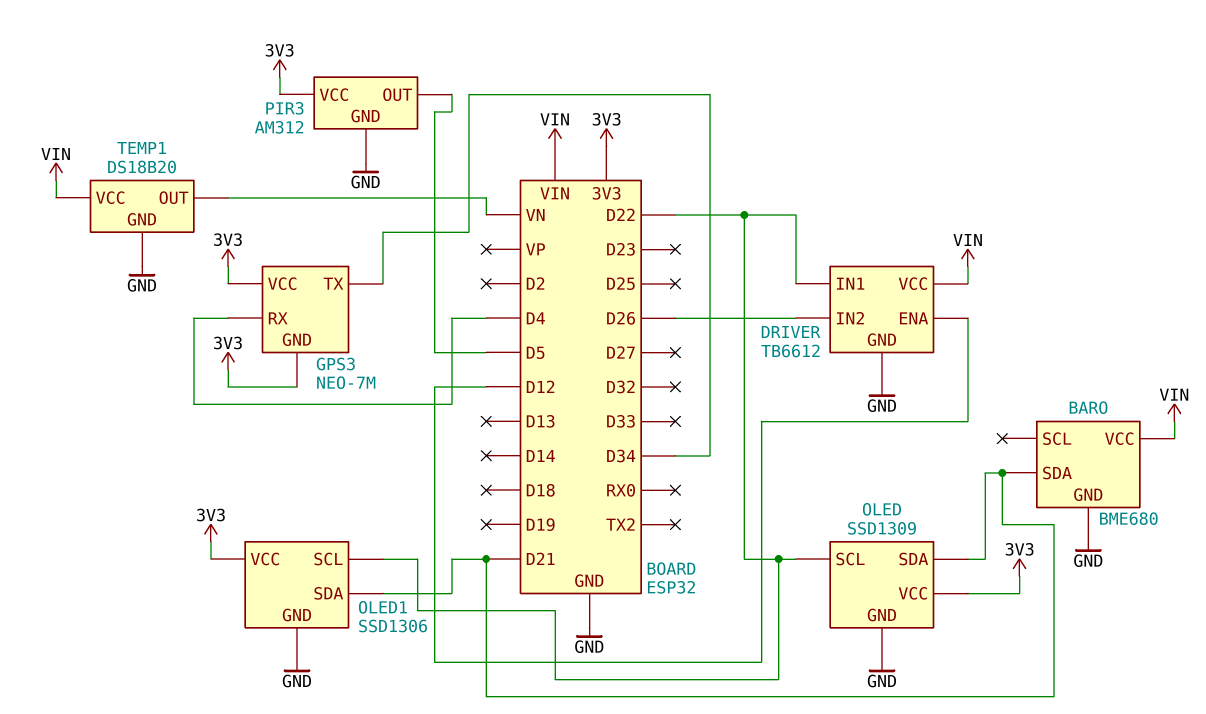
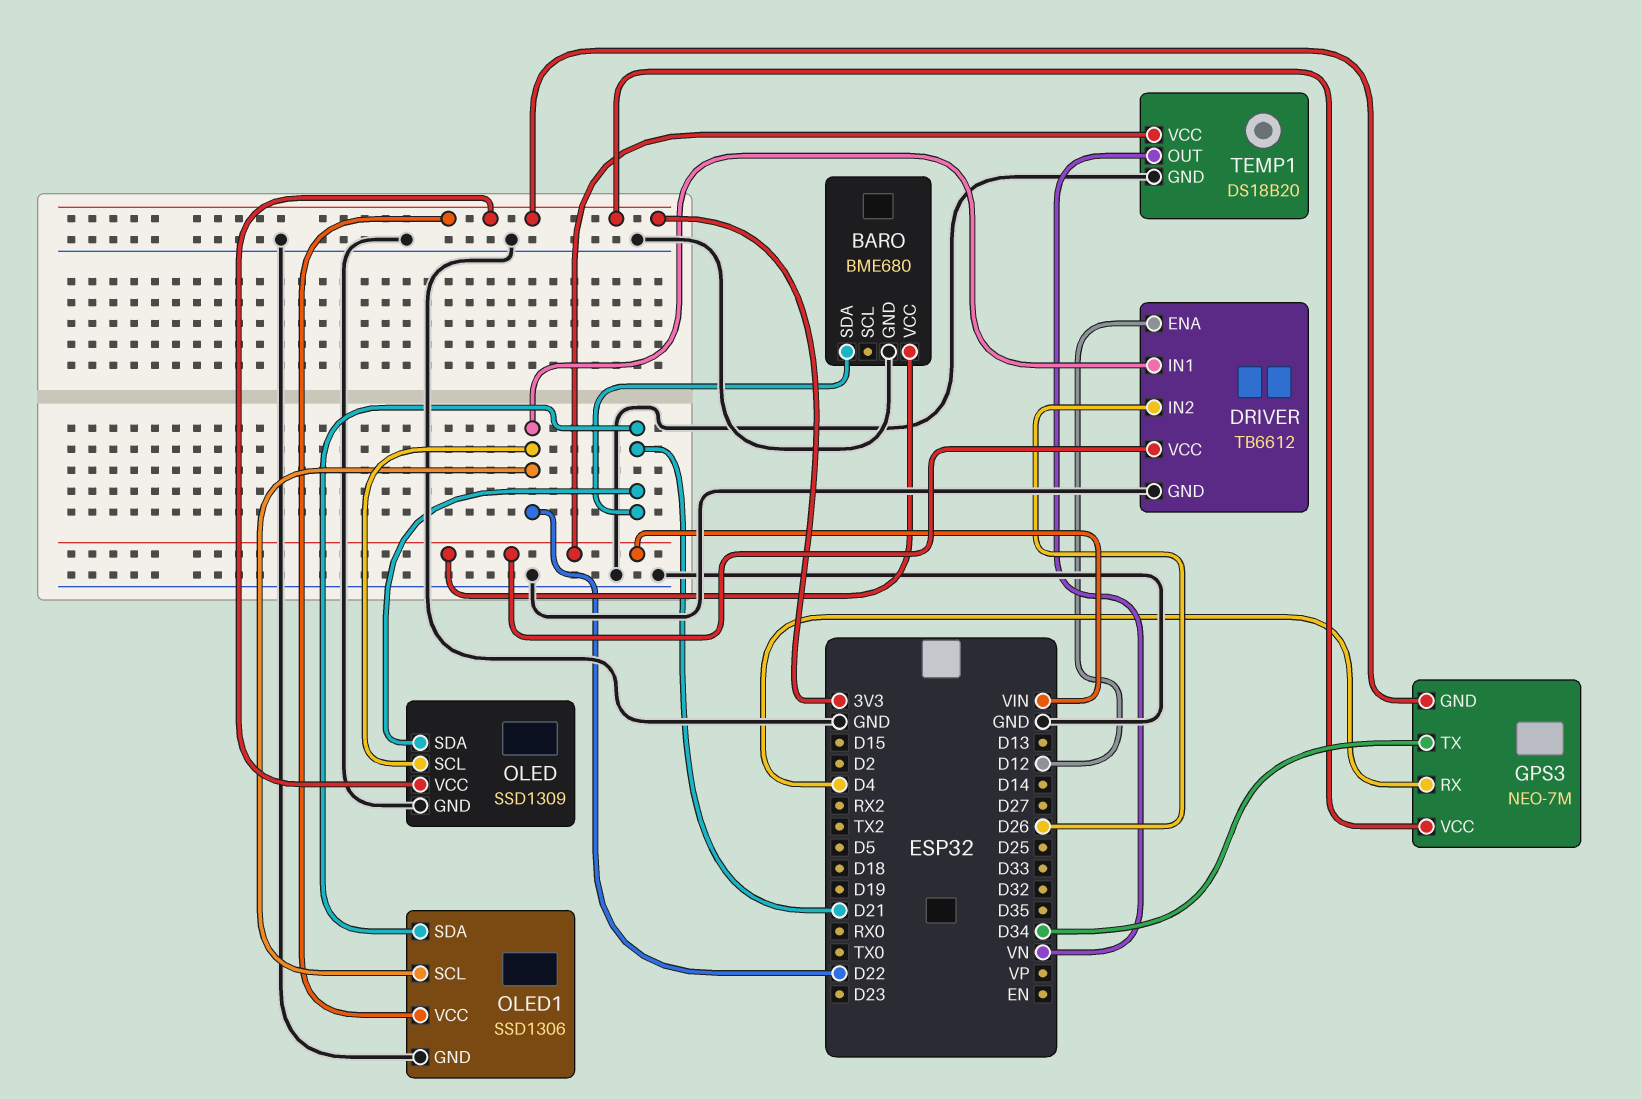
PIR3: AM312 -> none
PIR3 pin GND: GND -> none
PIR3 pin OUT: D5 -> none
PIR3 pin VCC: 3V3 -> none

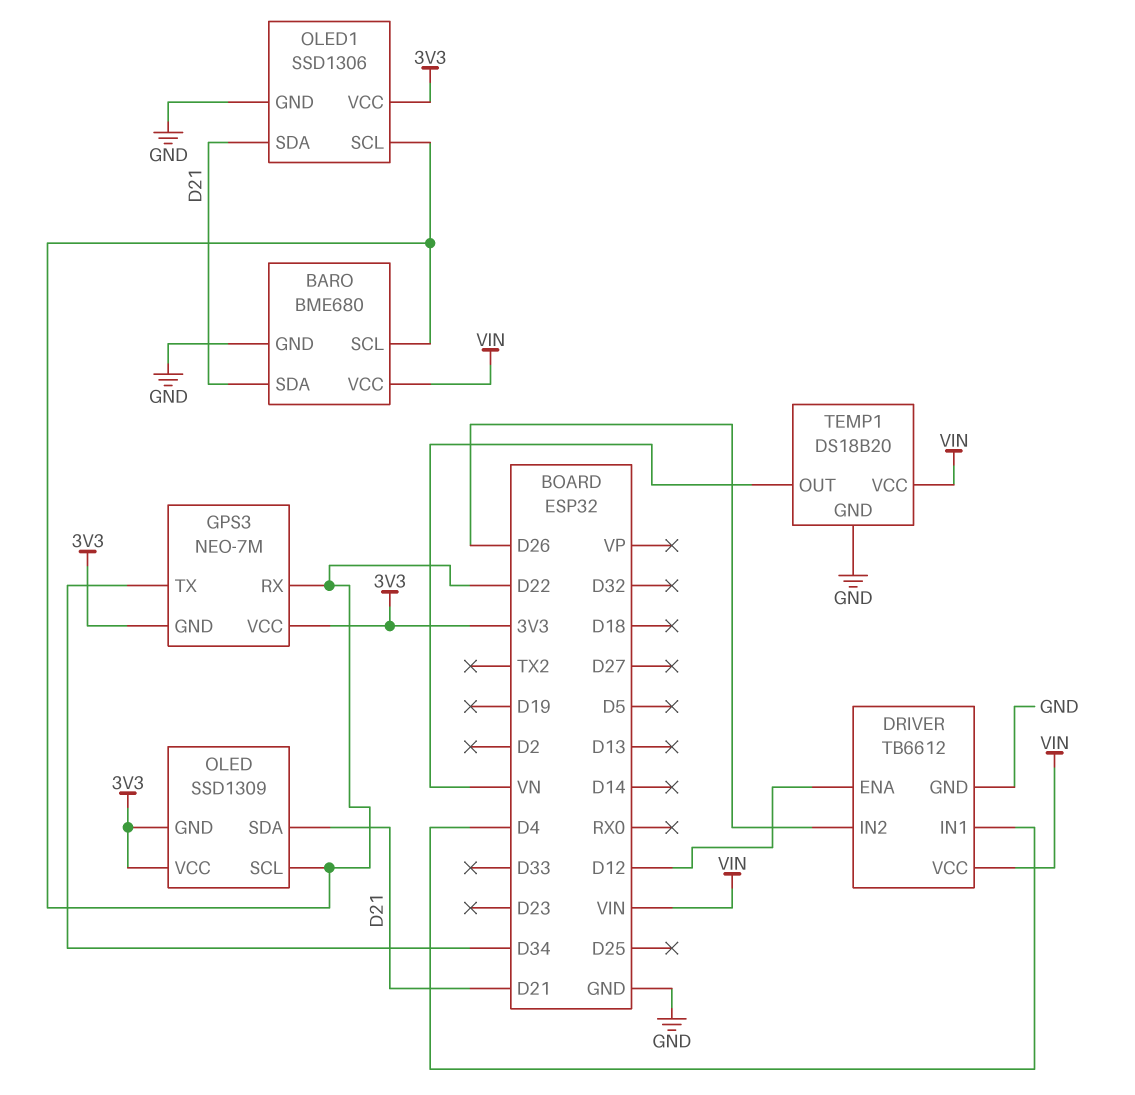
BARO pin SCL: none -> D22
DRIVER pin IN1: D22 -> D4
GPS3 pin RX: D4 -> D22
OLED pin GND: GND -> 3V3

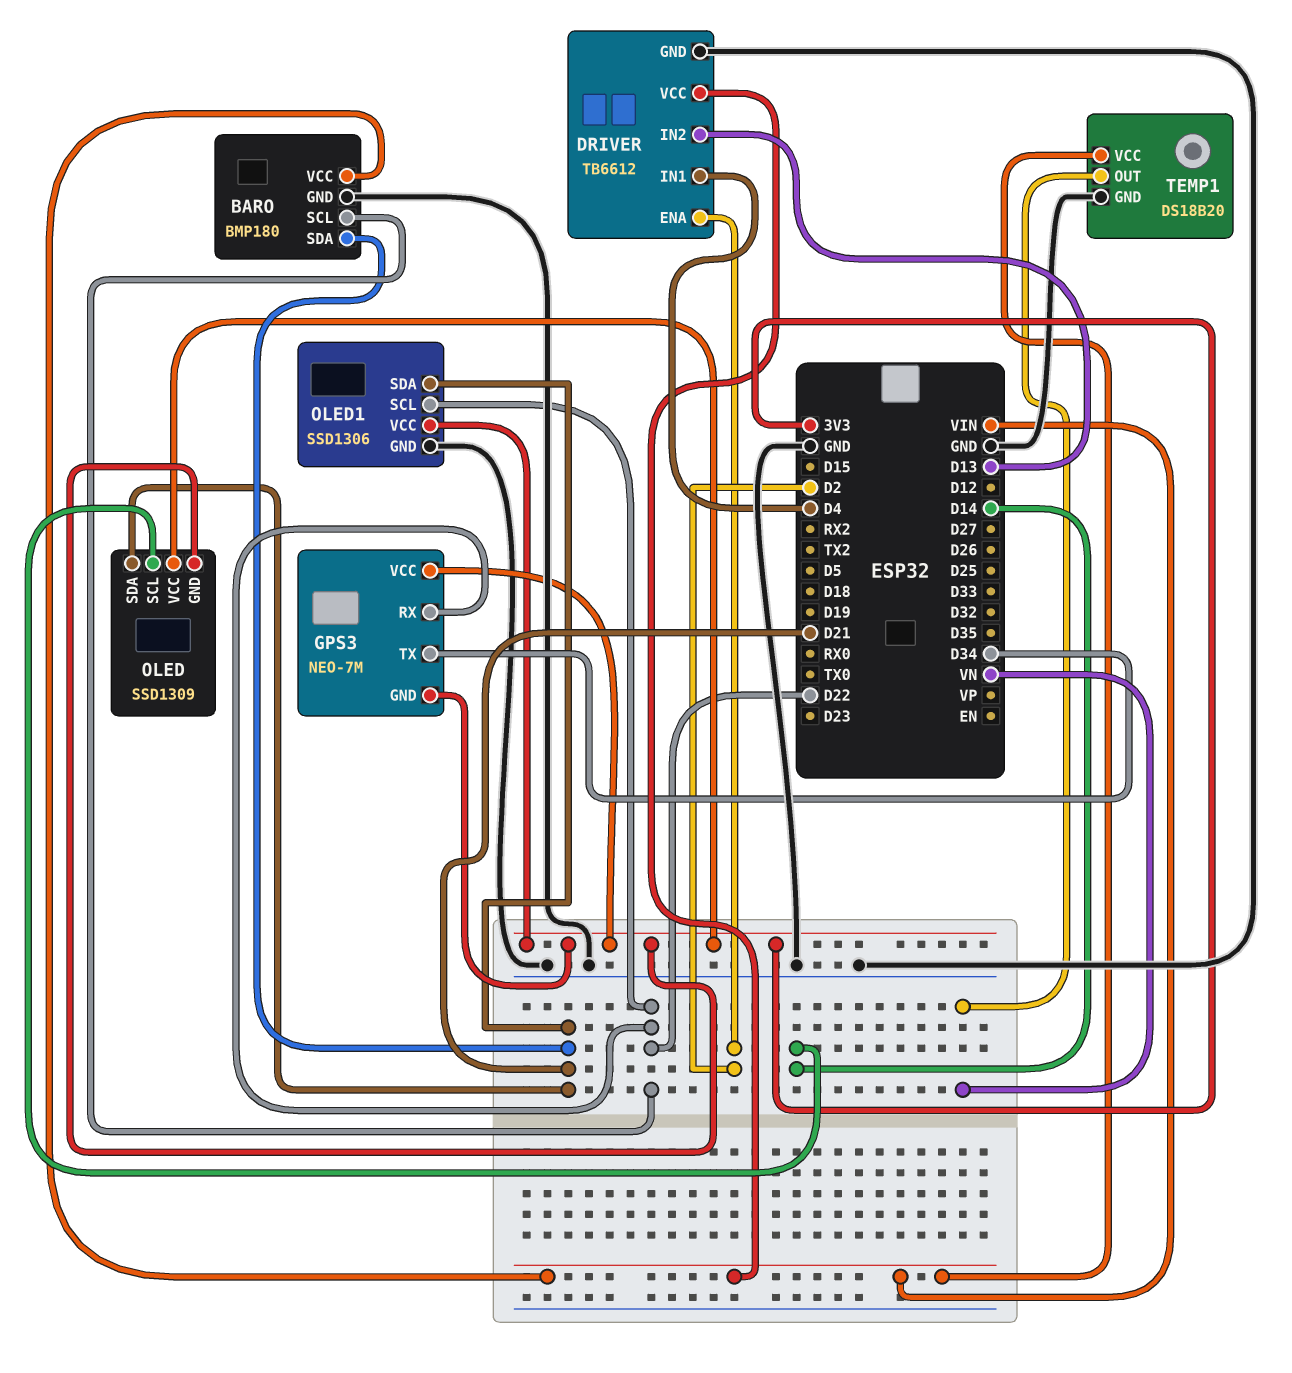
BARO: BME680 -> BMP180
DRIVER pin ENA: D12 -> D2
DRIVER pin IN2: D26 -> D13
OLED pin SCL: D22 -> D14

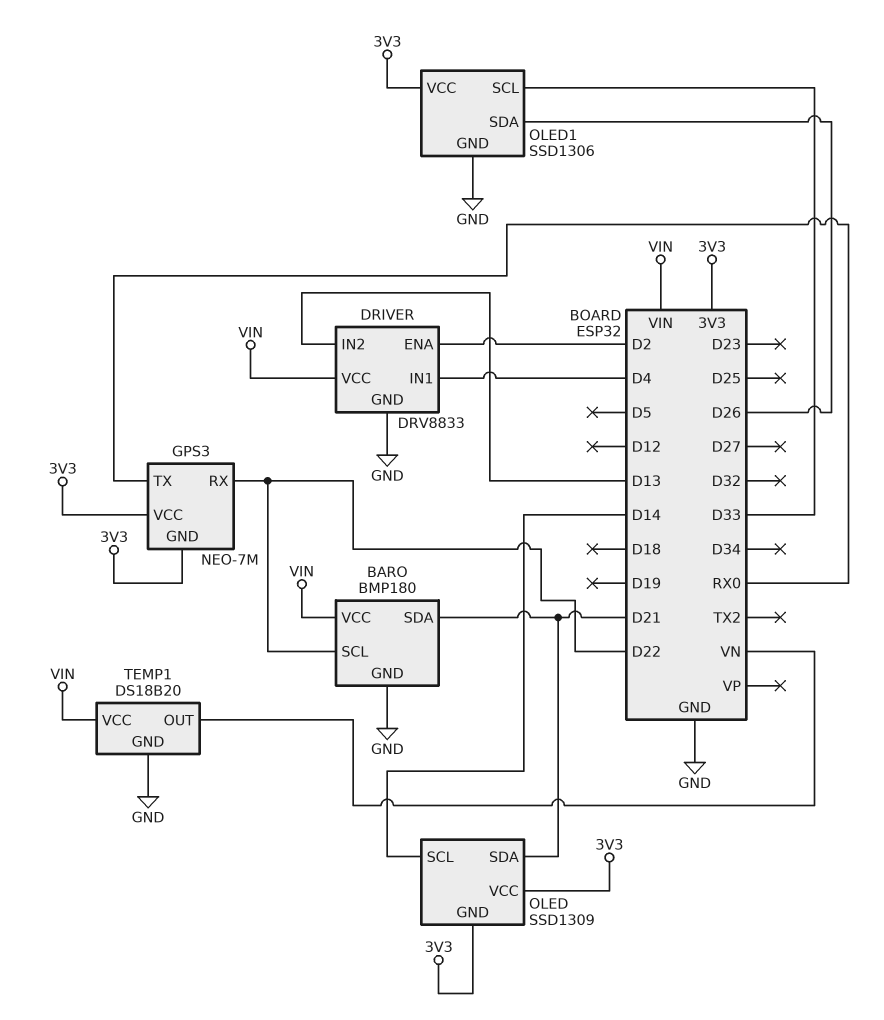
DRIVER: TB6612 -> DRV8833
GPS3 pin TX: D34 -> RX0
OLED1 pin SCL: D22 -> D33
OLED1 pin SDA: D21 -> D26

